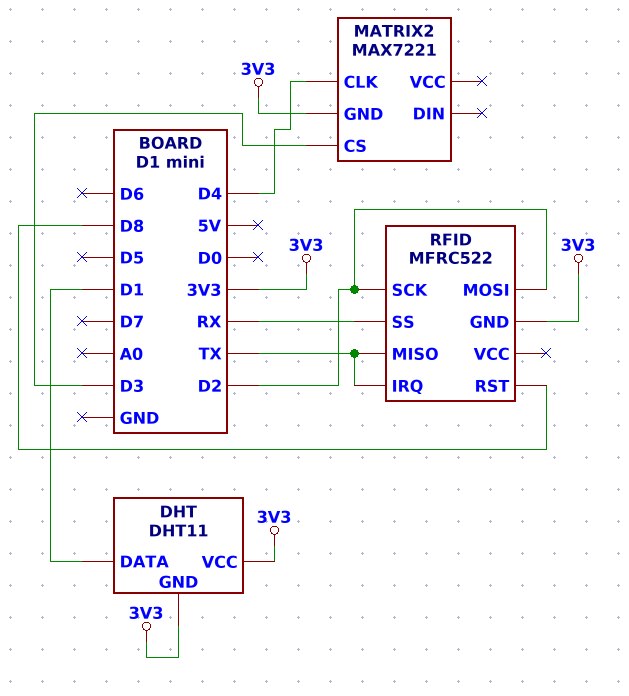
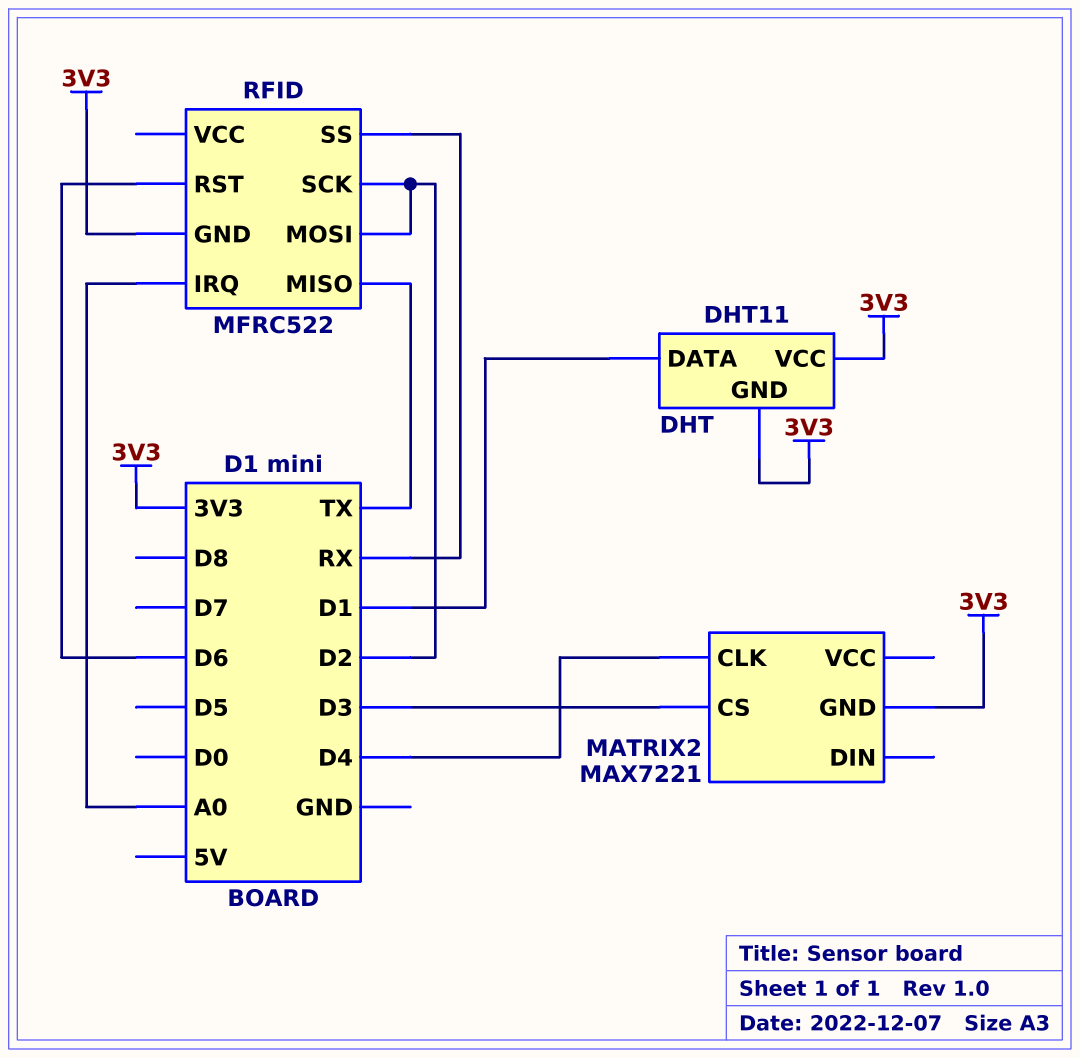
RFID pin IRQ: TX -> A0
RFID pin RST: D8 -> D6

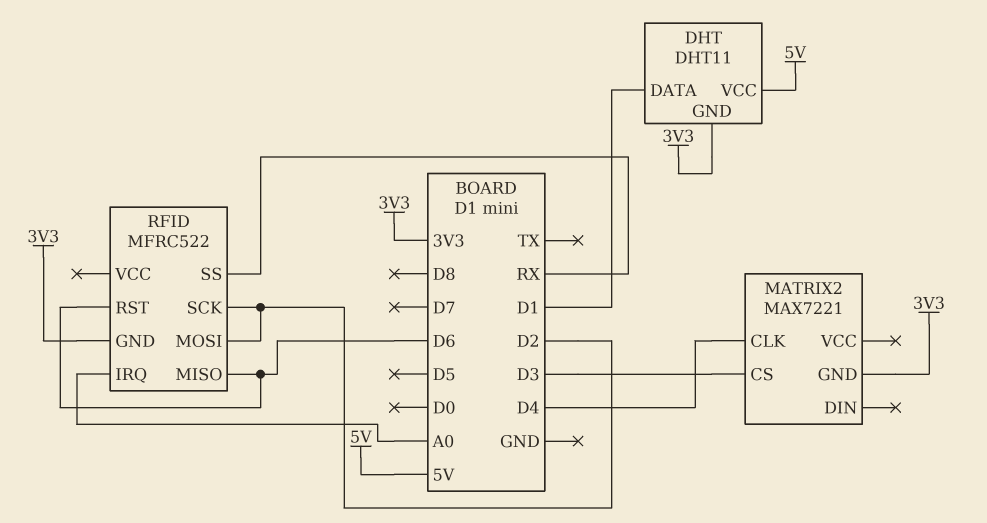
DHT pin VCC: 3V3 -> 5V
RFID pin MISO: TX -> D6

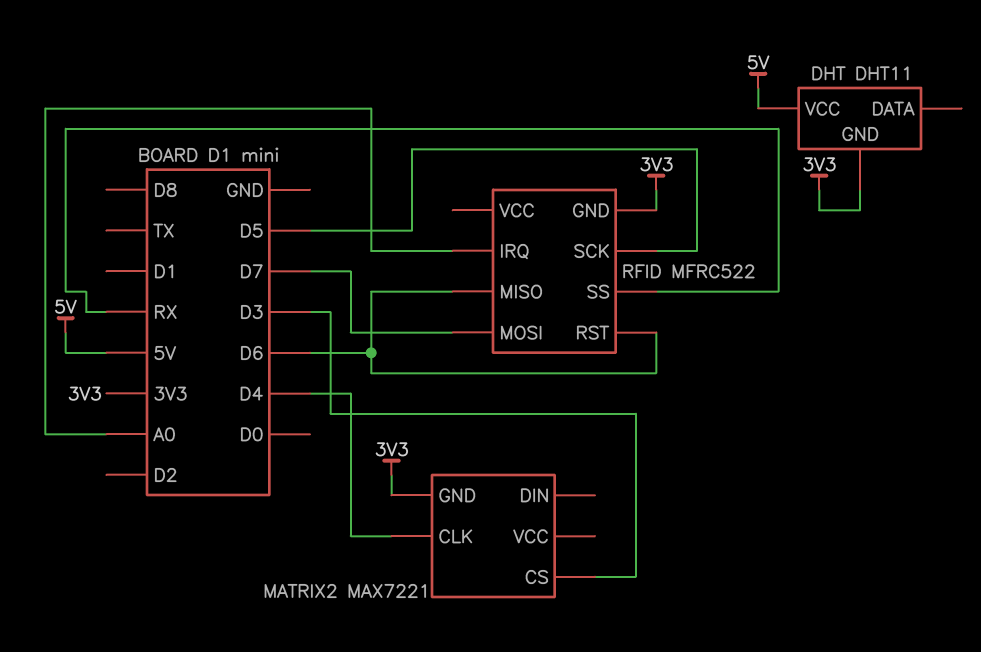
DHT pin DATA: D1 -> none
RFID pin MOSI: D2 -> D7
RFID pin SCK: D2 -> D5

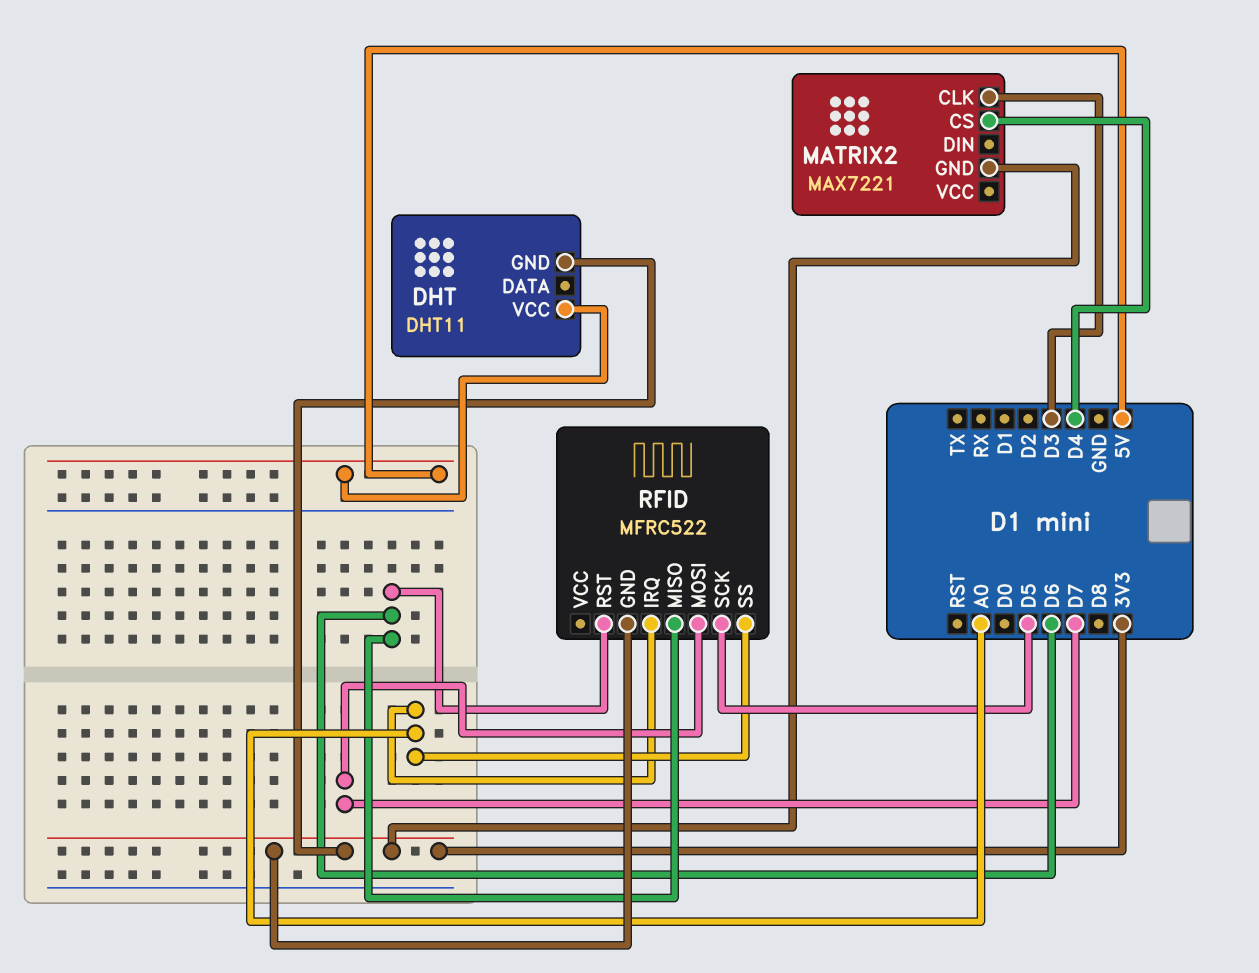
MATRIX2 pin CLK: D4 -> D3
MATRIX2 pin CS: D3 -> D4
RFID pin SS: RX -> A0

